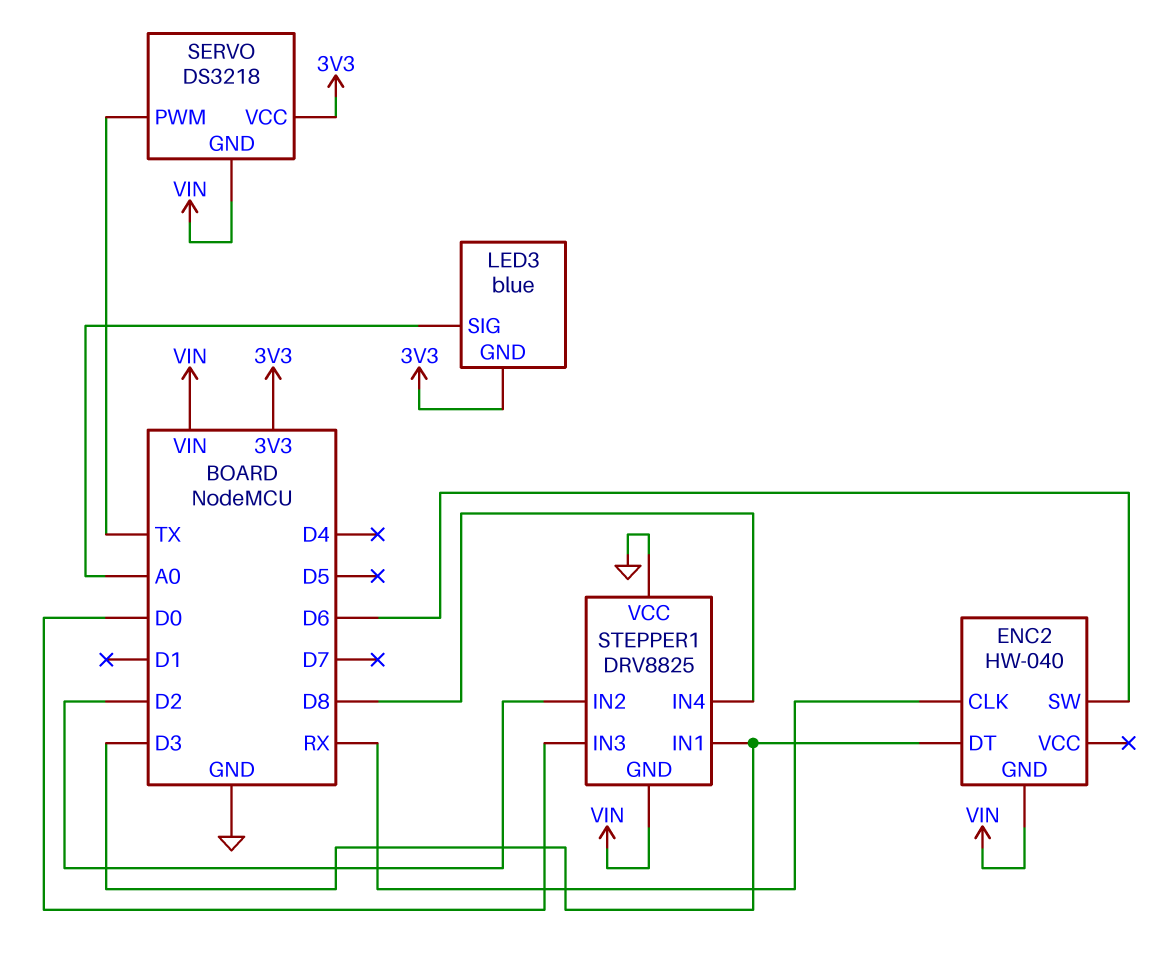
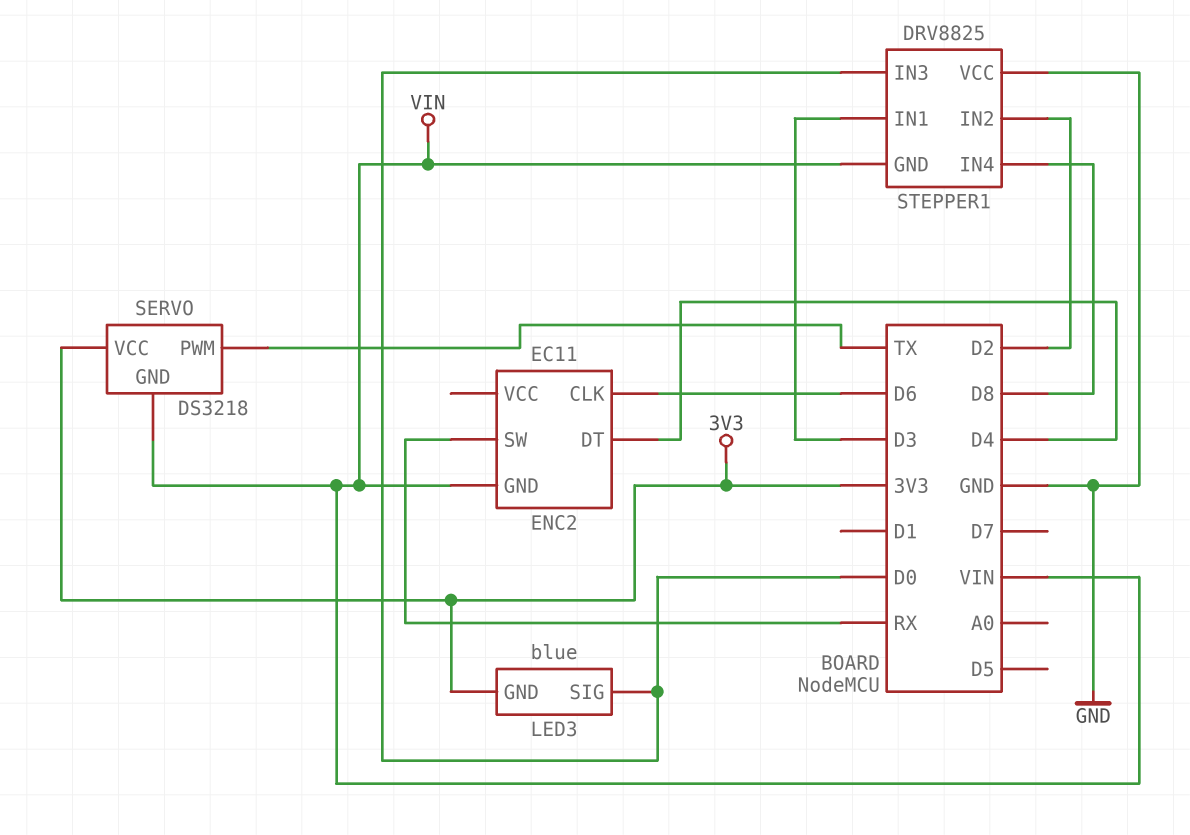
ENC2: HW-040 -> EC11
ENC2 pin CLK: RX -> D6
ENC2 pin DT: D3 -> D4
ENC2 pin SW: D6 -> RX
LED3 pin SIG: A0 -> D0

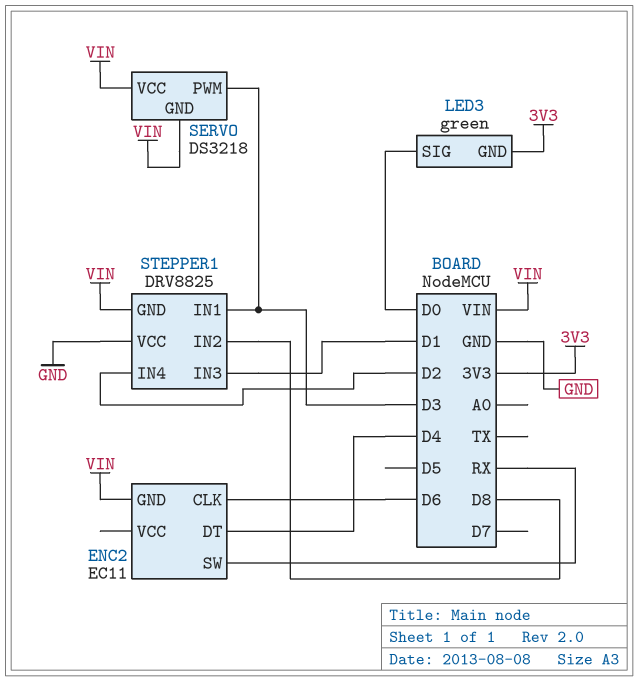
LED3: blue -> green
SERVO pin PWM: TX -> D3
SERVO pin VCC: 3V3 -> VIN
STEPPER1 pin IN2: D2 -> D8
STEPPER1 pin IN3: D0 -> D1
STEPPER1 pin IN4: D8 -> D2

